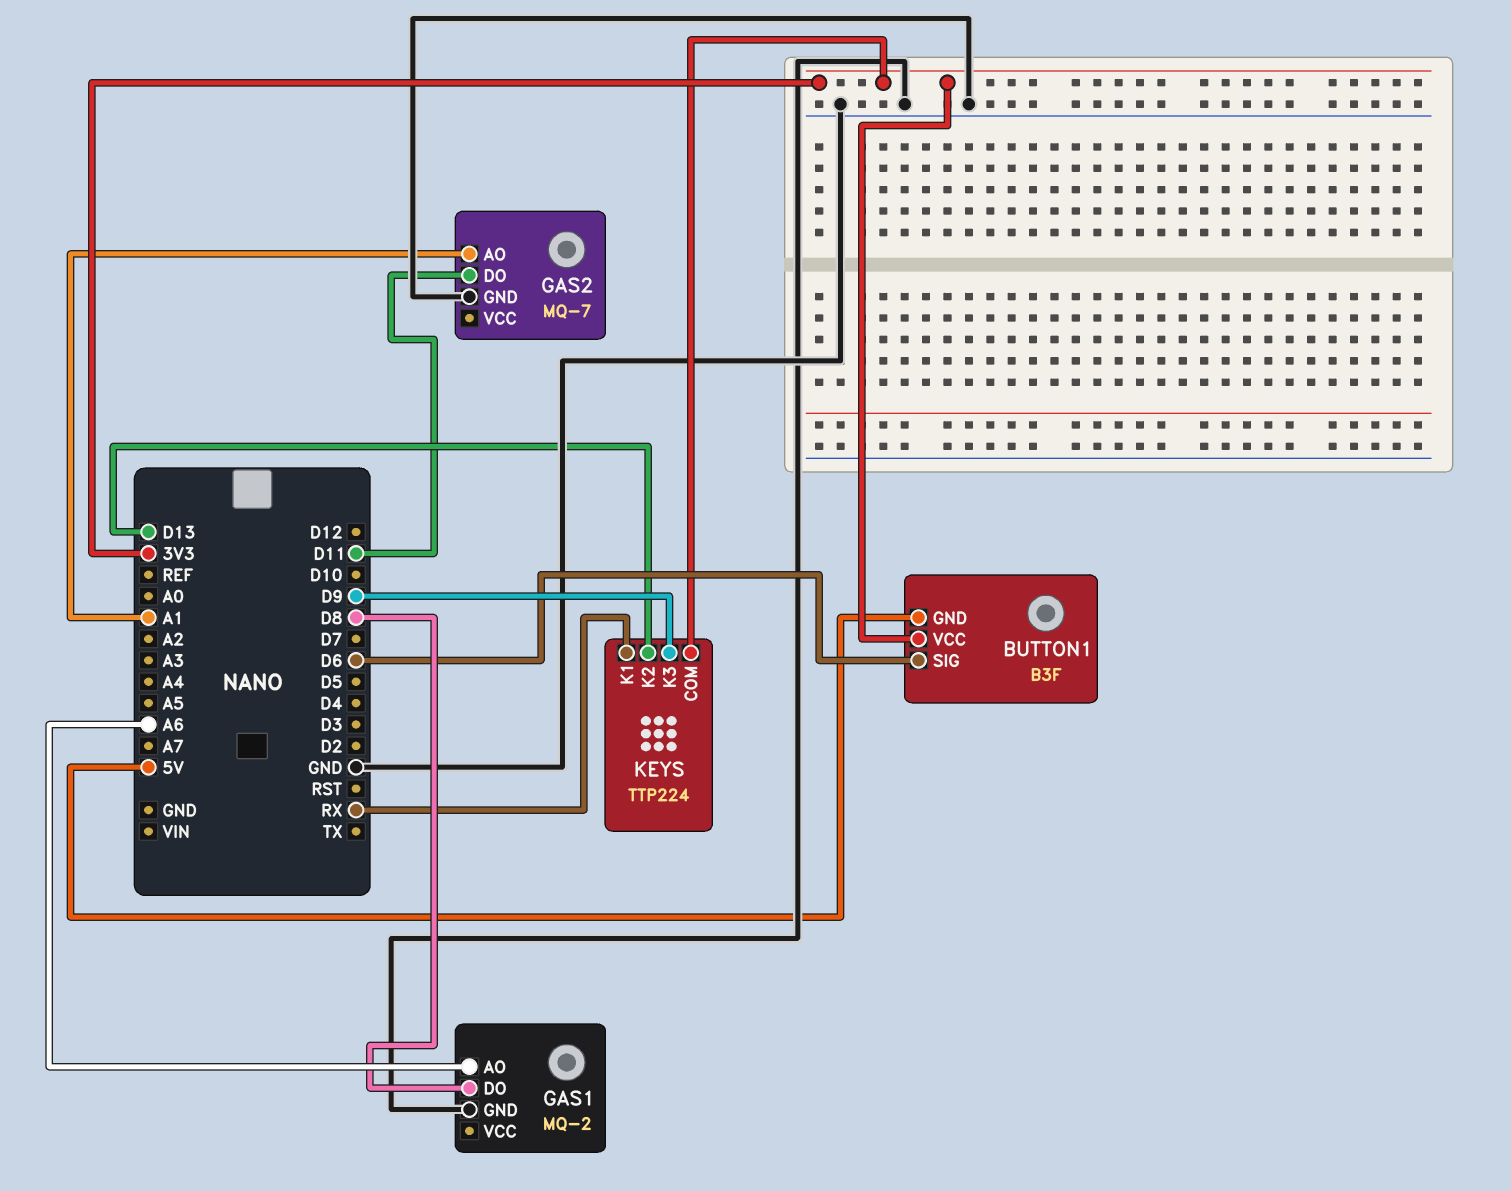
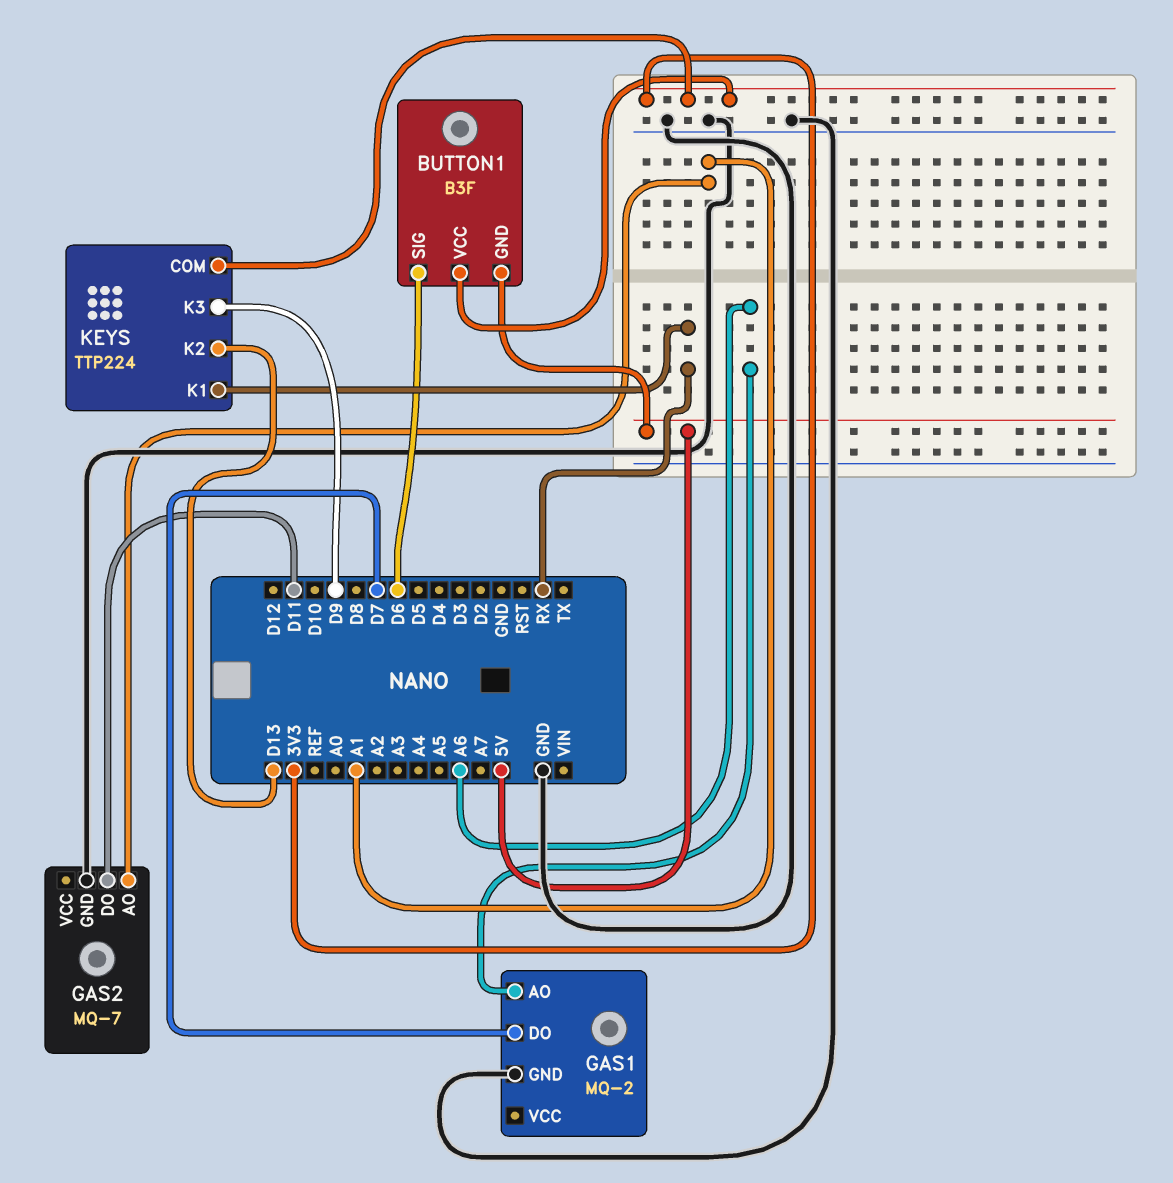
GAS1 pin DO: D8 -> D7

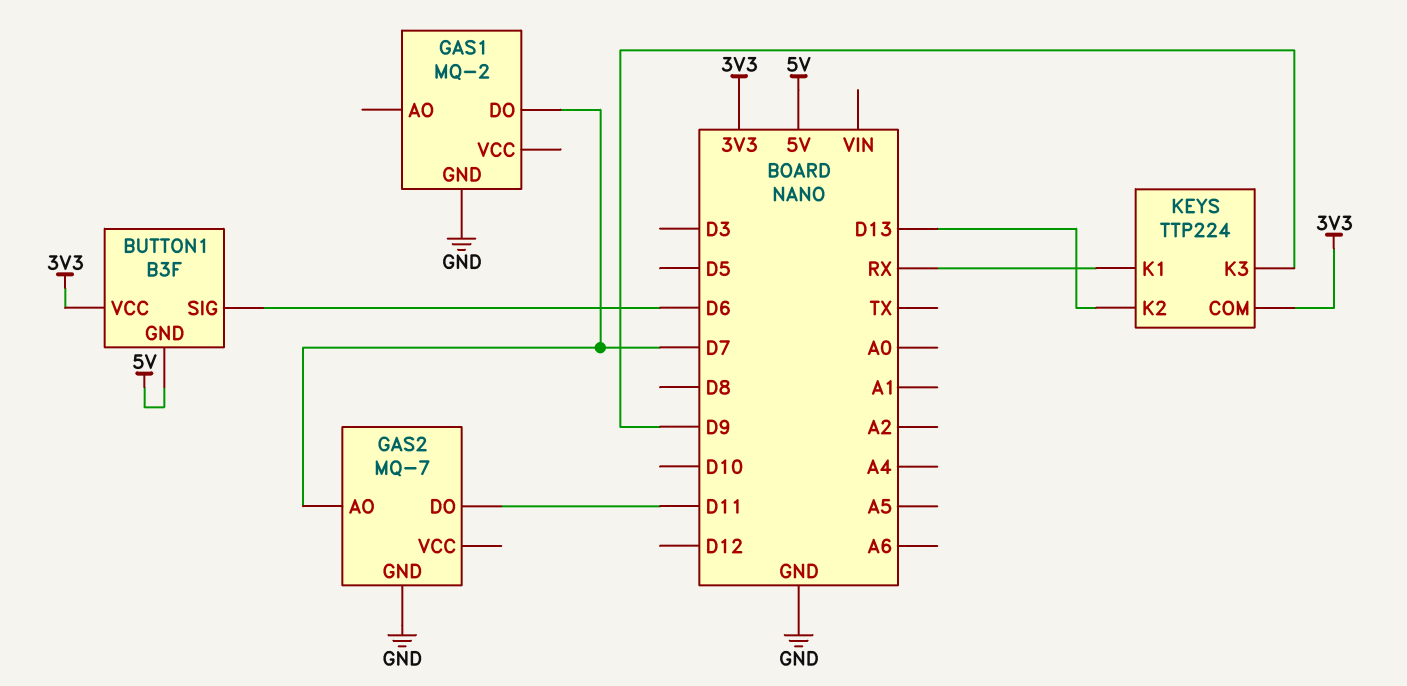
GAS1 pin AO: A6 -> none
GAS2 pin AO: A1 -> D7

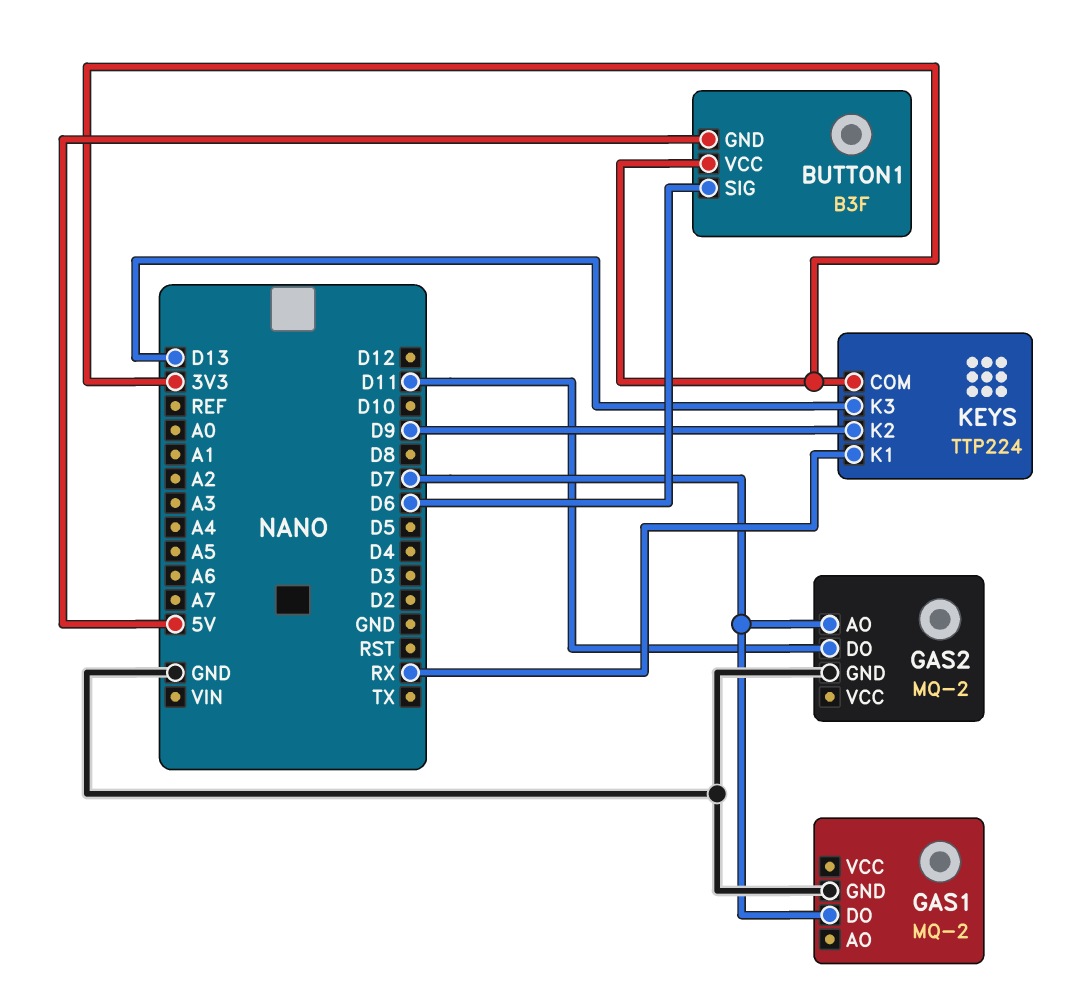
GAS2: MQ-7 -> MQ-2
KEYS pin K2: D13 -> D9
KEYS pin K3: D9 -> D13

